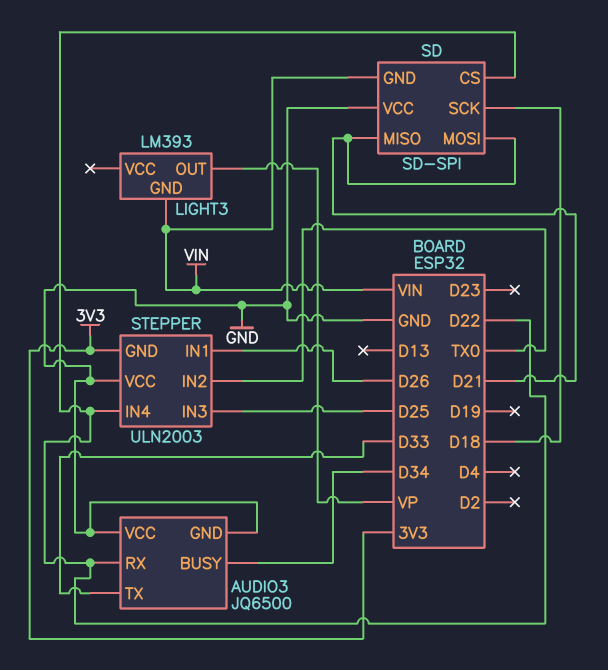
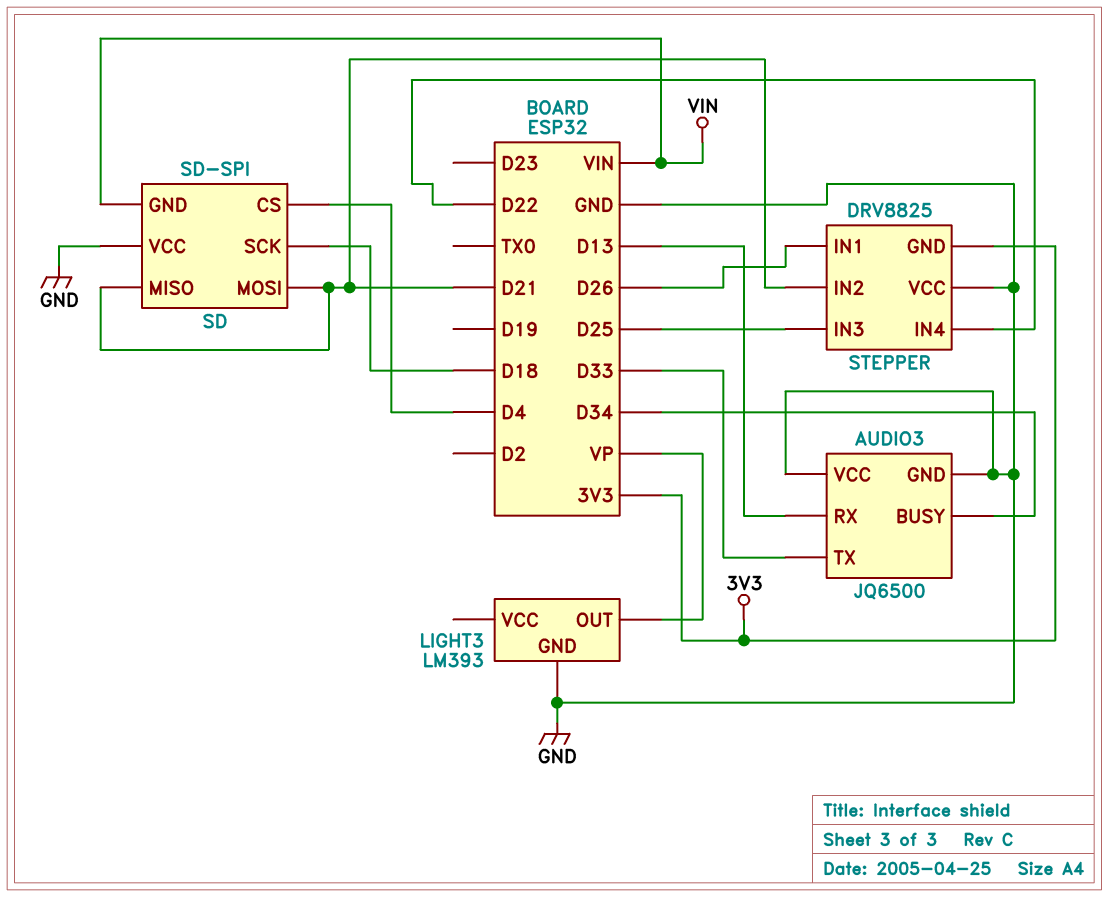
AUDIO3 pin RX: D22 -> D13
LIGHT3 pin GND: VIN -> GND
SD pin CS: D22 -> D4
STEPPER: ULN2003 -> DRV8825
STEPPER pin IN2: TX0 -> D21

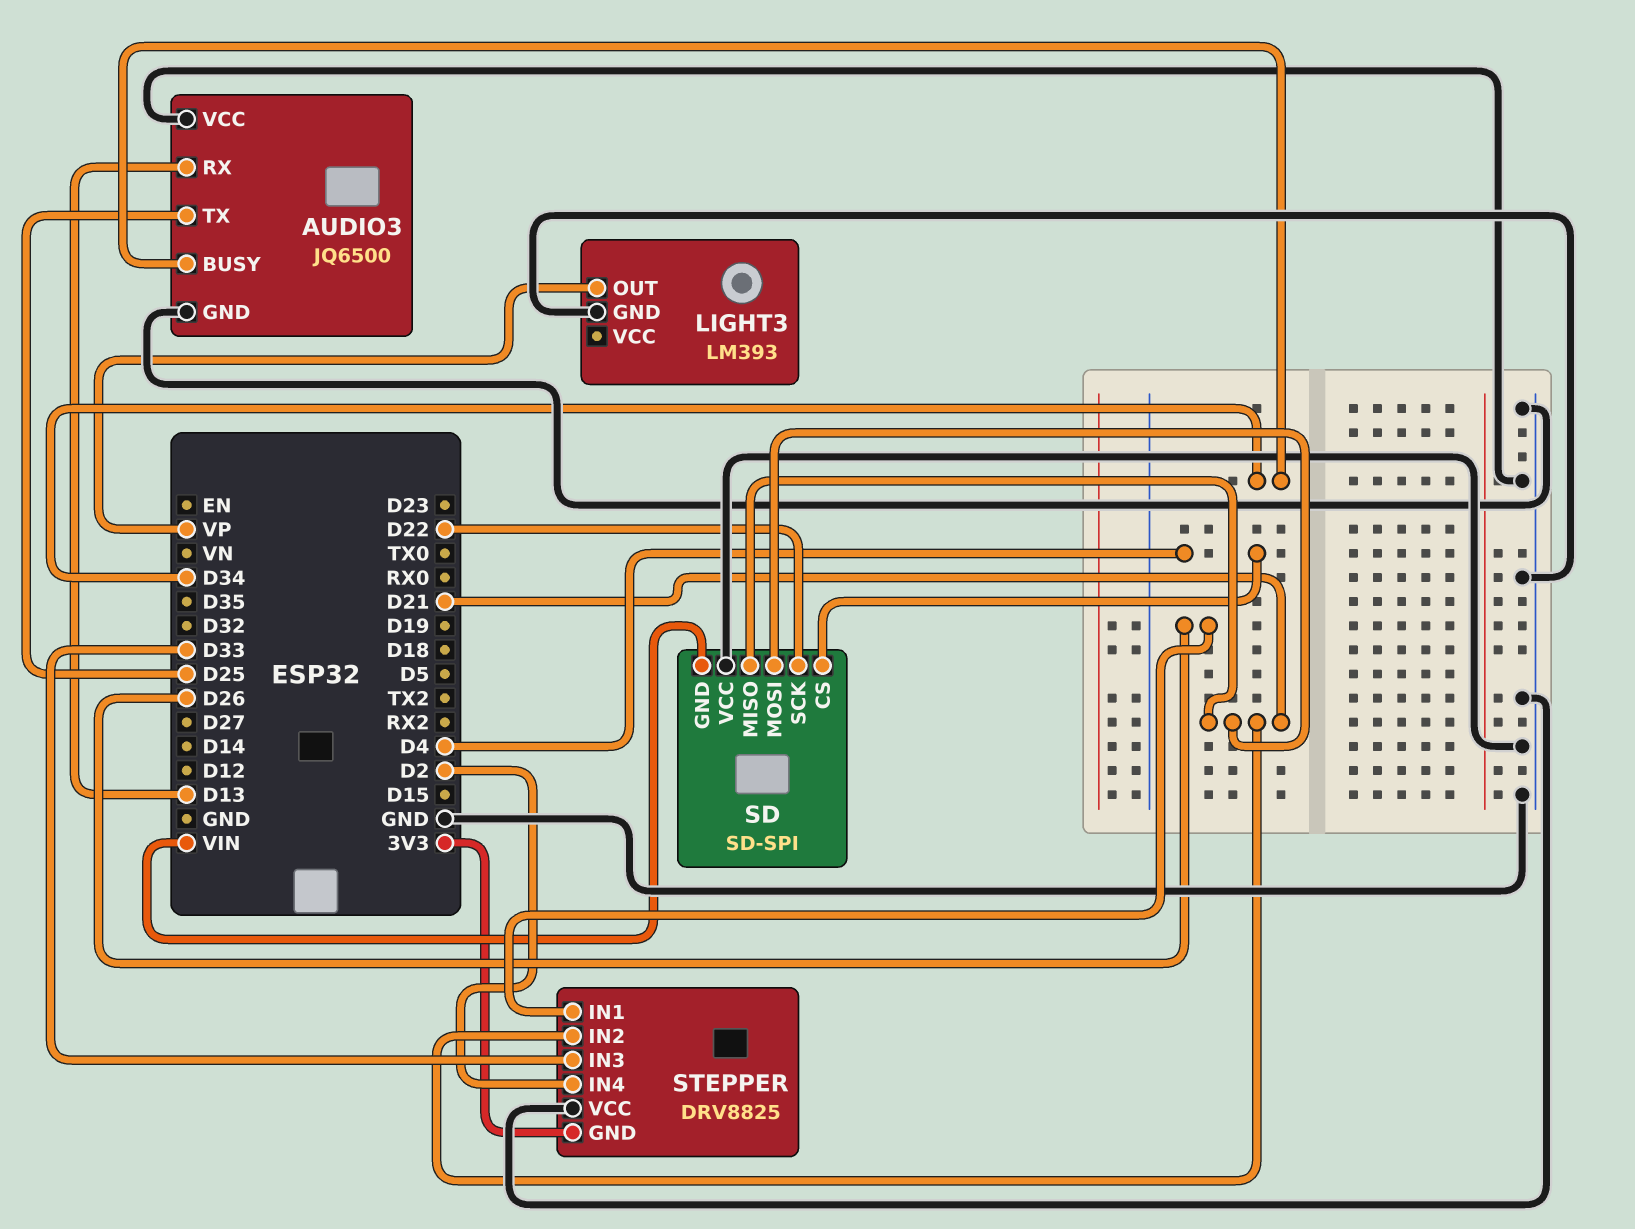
AUDIO3 pin TX: D33 -> D25
SD pin SCK: D18 -> D22
STEPPER pin IN3: D25 -> D33
STEPPER pin IN4: D22 -> D2

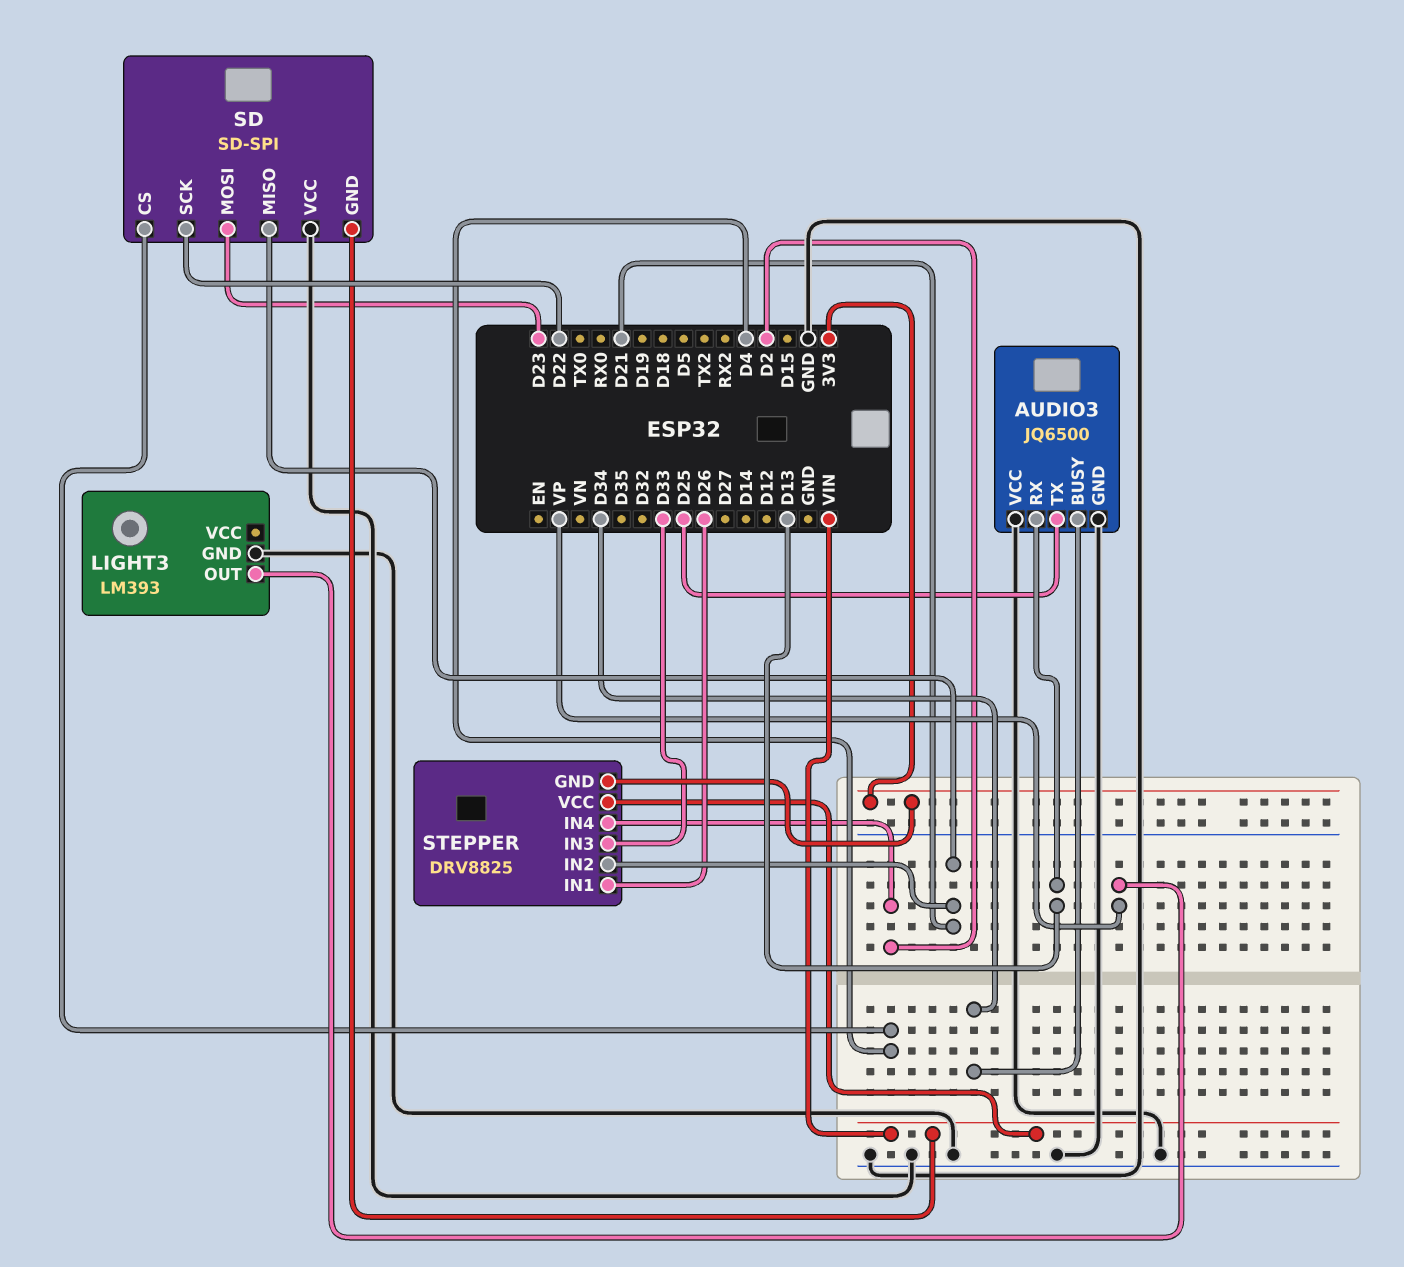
SD pin MOSI: D21 -> D23
STEPPER pin VCC: GND -> VIN

